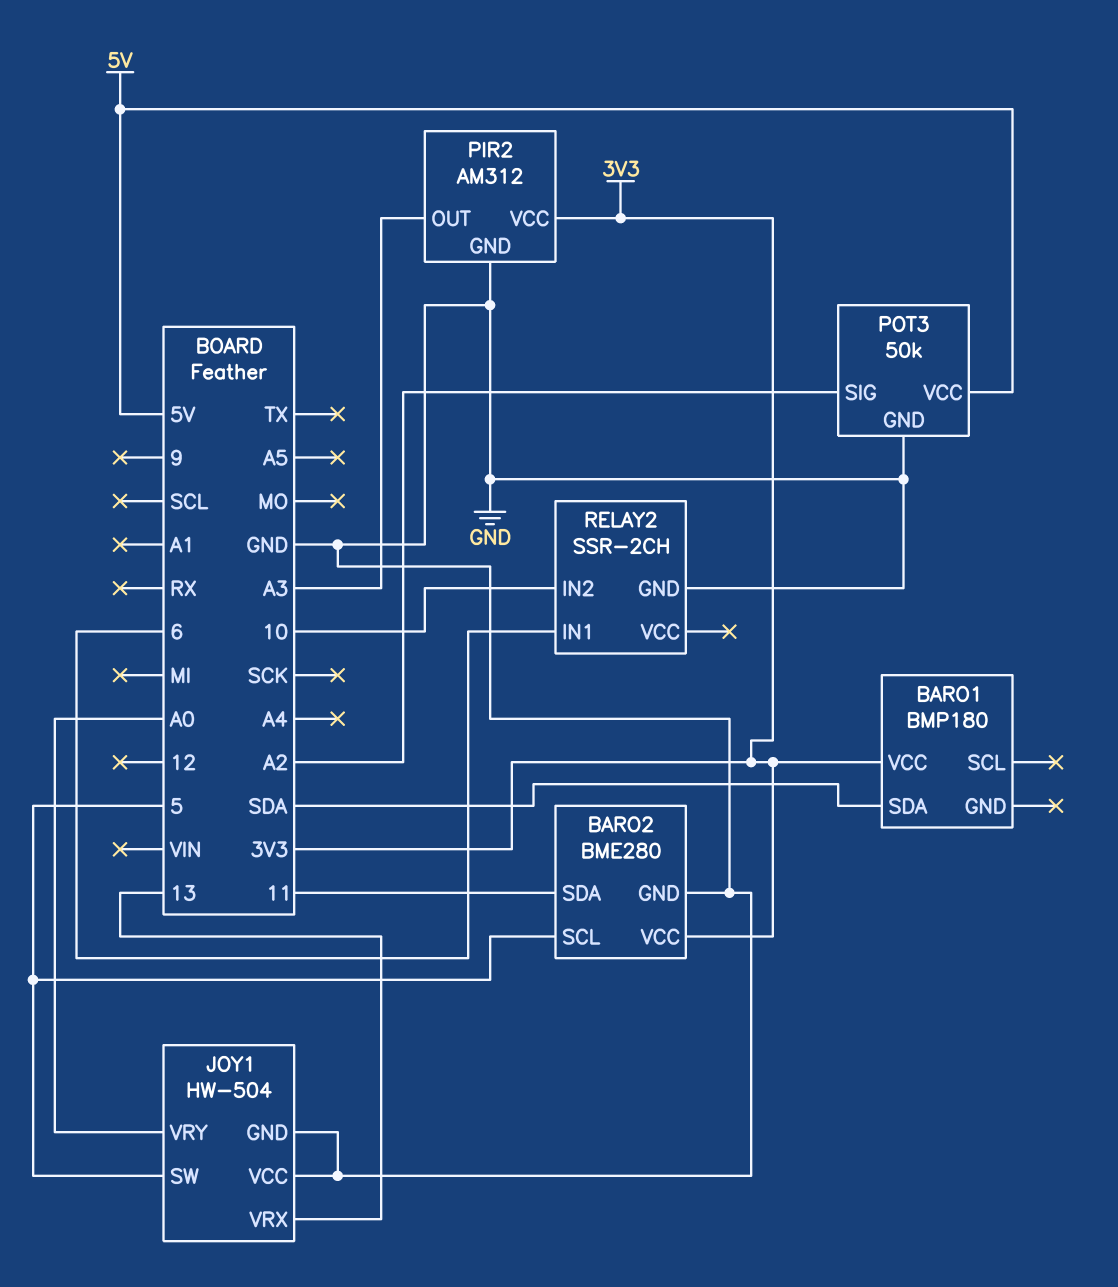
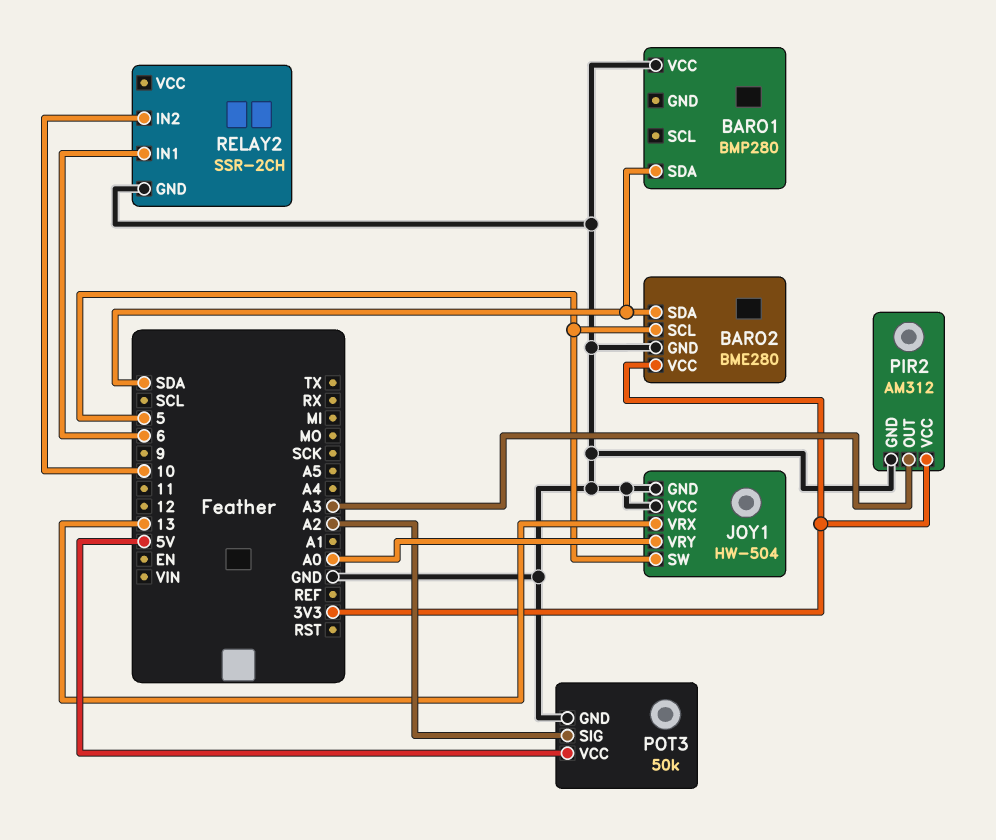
BARO1: BMP180 -> BMP280
BARO1 pin VCC: 3V3 -> GND
BARO2 pin SDA: 11 -> SDA

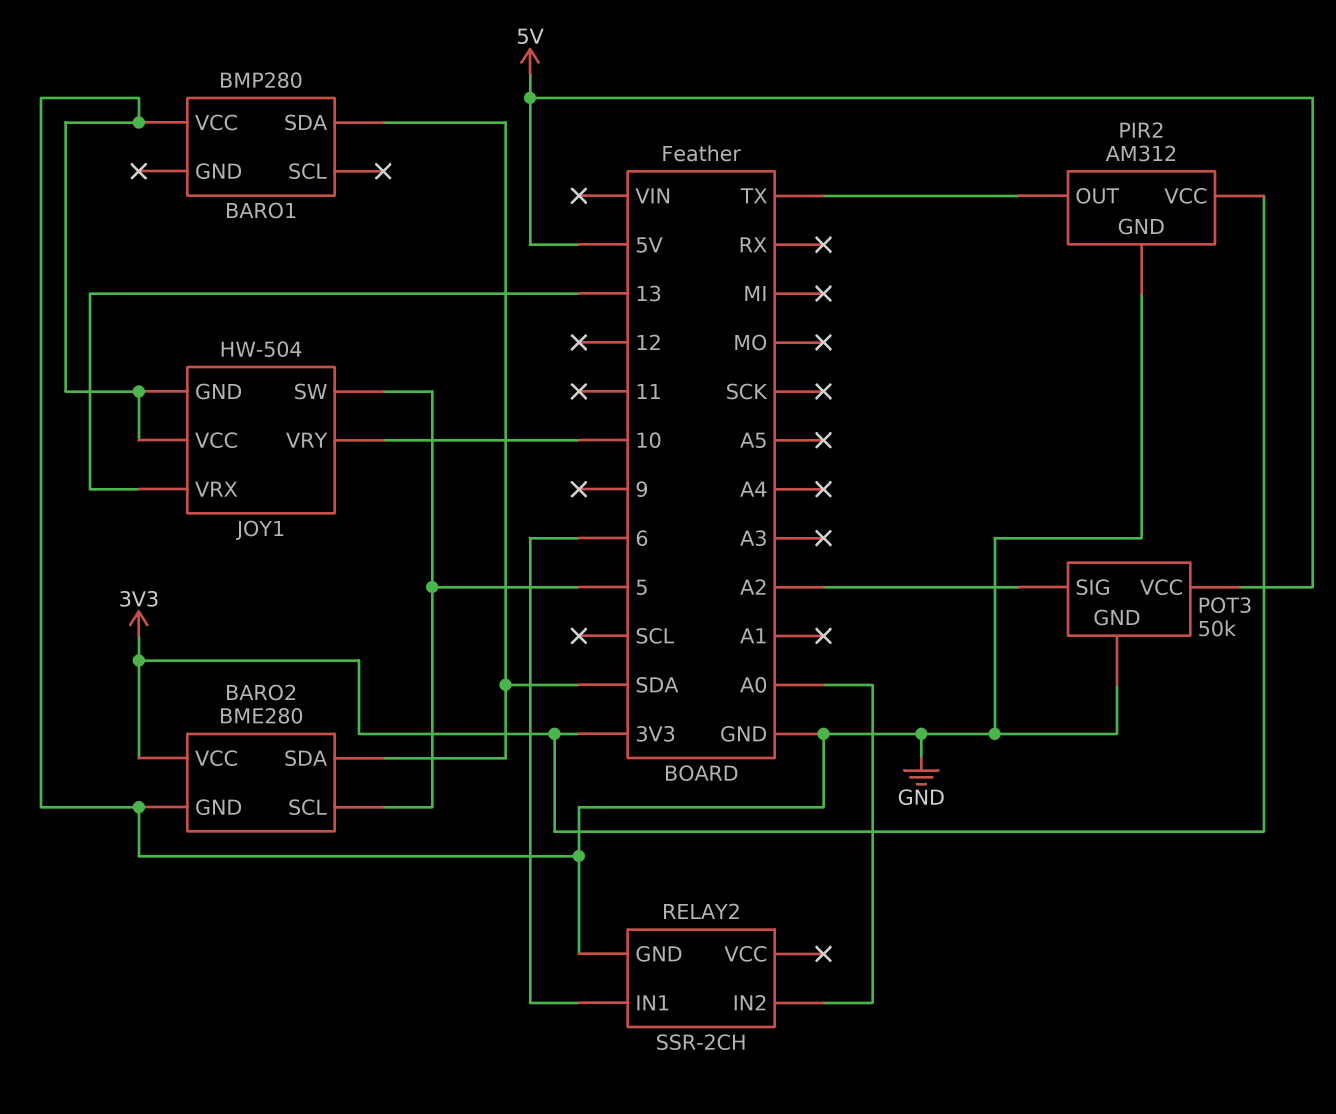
JOY1 pin VRY: A0 -> 10
PIR2 pin OUT: A3 -> TX
RELAY2 pin IN2: 10 -> A0

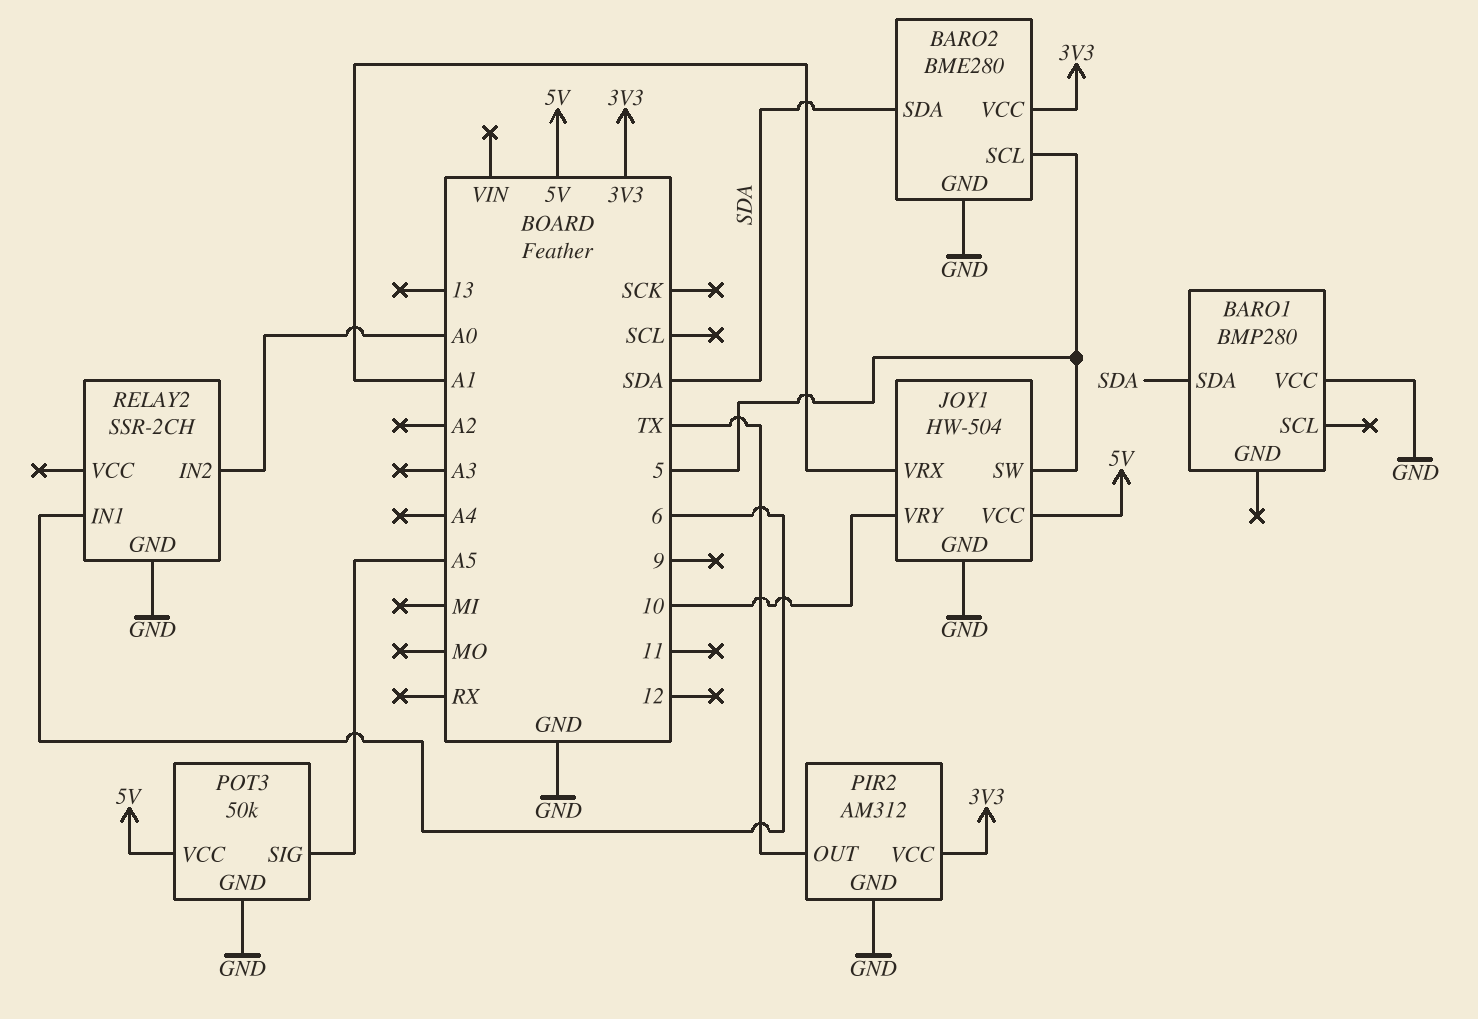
JOY1 pin VCC: GND -> 5V
JOY1 pin VRX: 13 -> A1
POT3 pin SIG: A2 -> A5

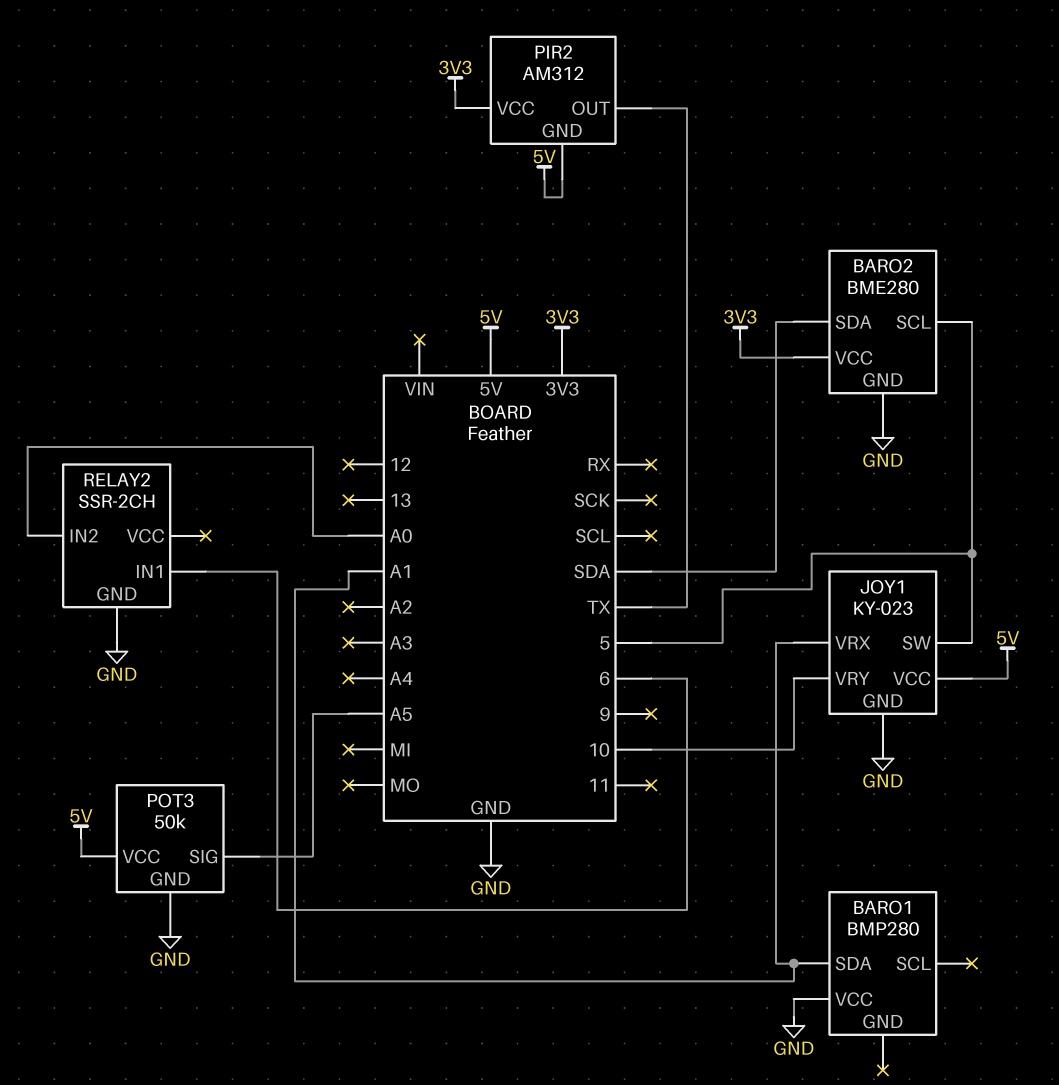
BARO1 pin SDA: SDA -> A1
JOY1: HW-504 -> KY-023
PIR2 pin GND: GND -> 5V

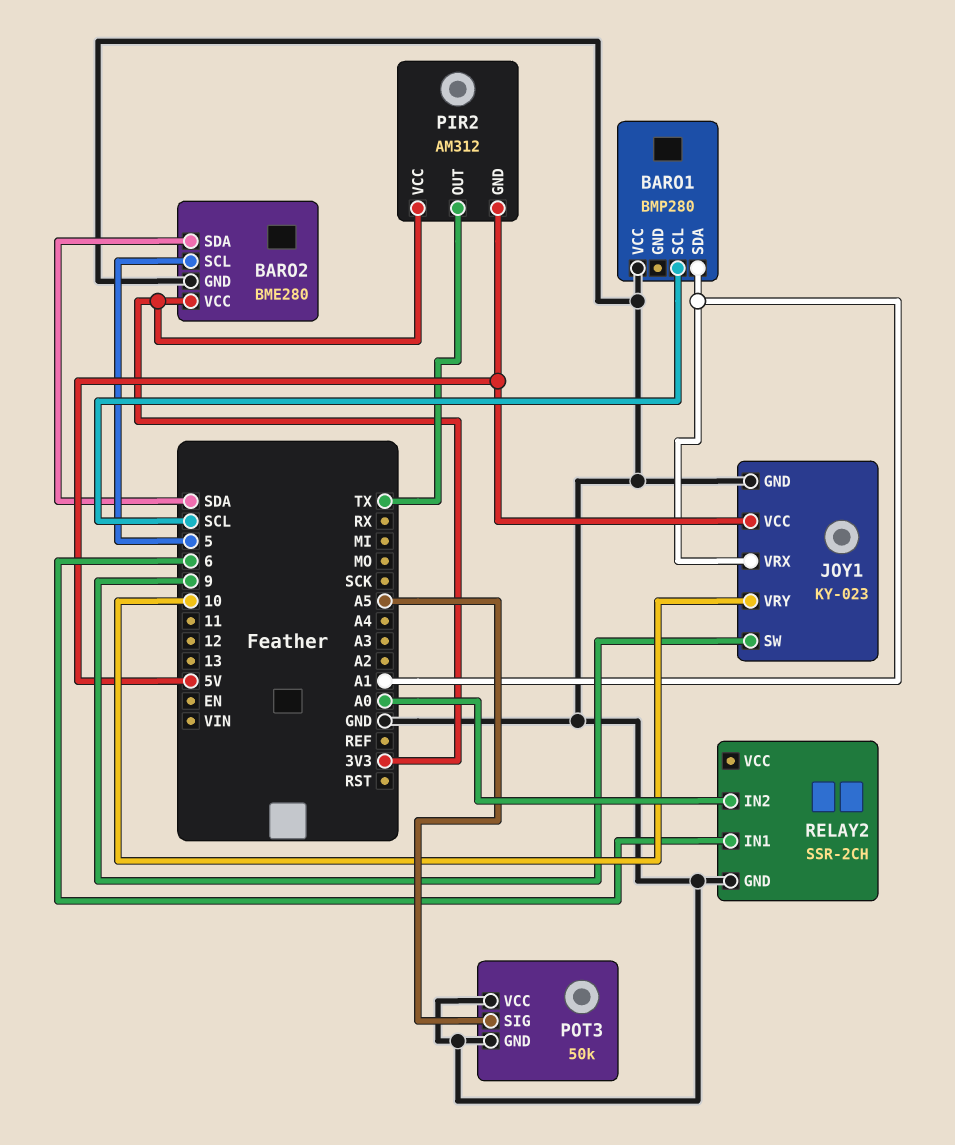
BARO1 pin SCL: none -> SCL
JOY1 pin SW: 5 -> 9
POT3 pin VCC: 5V -> GND

